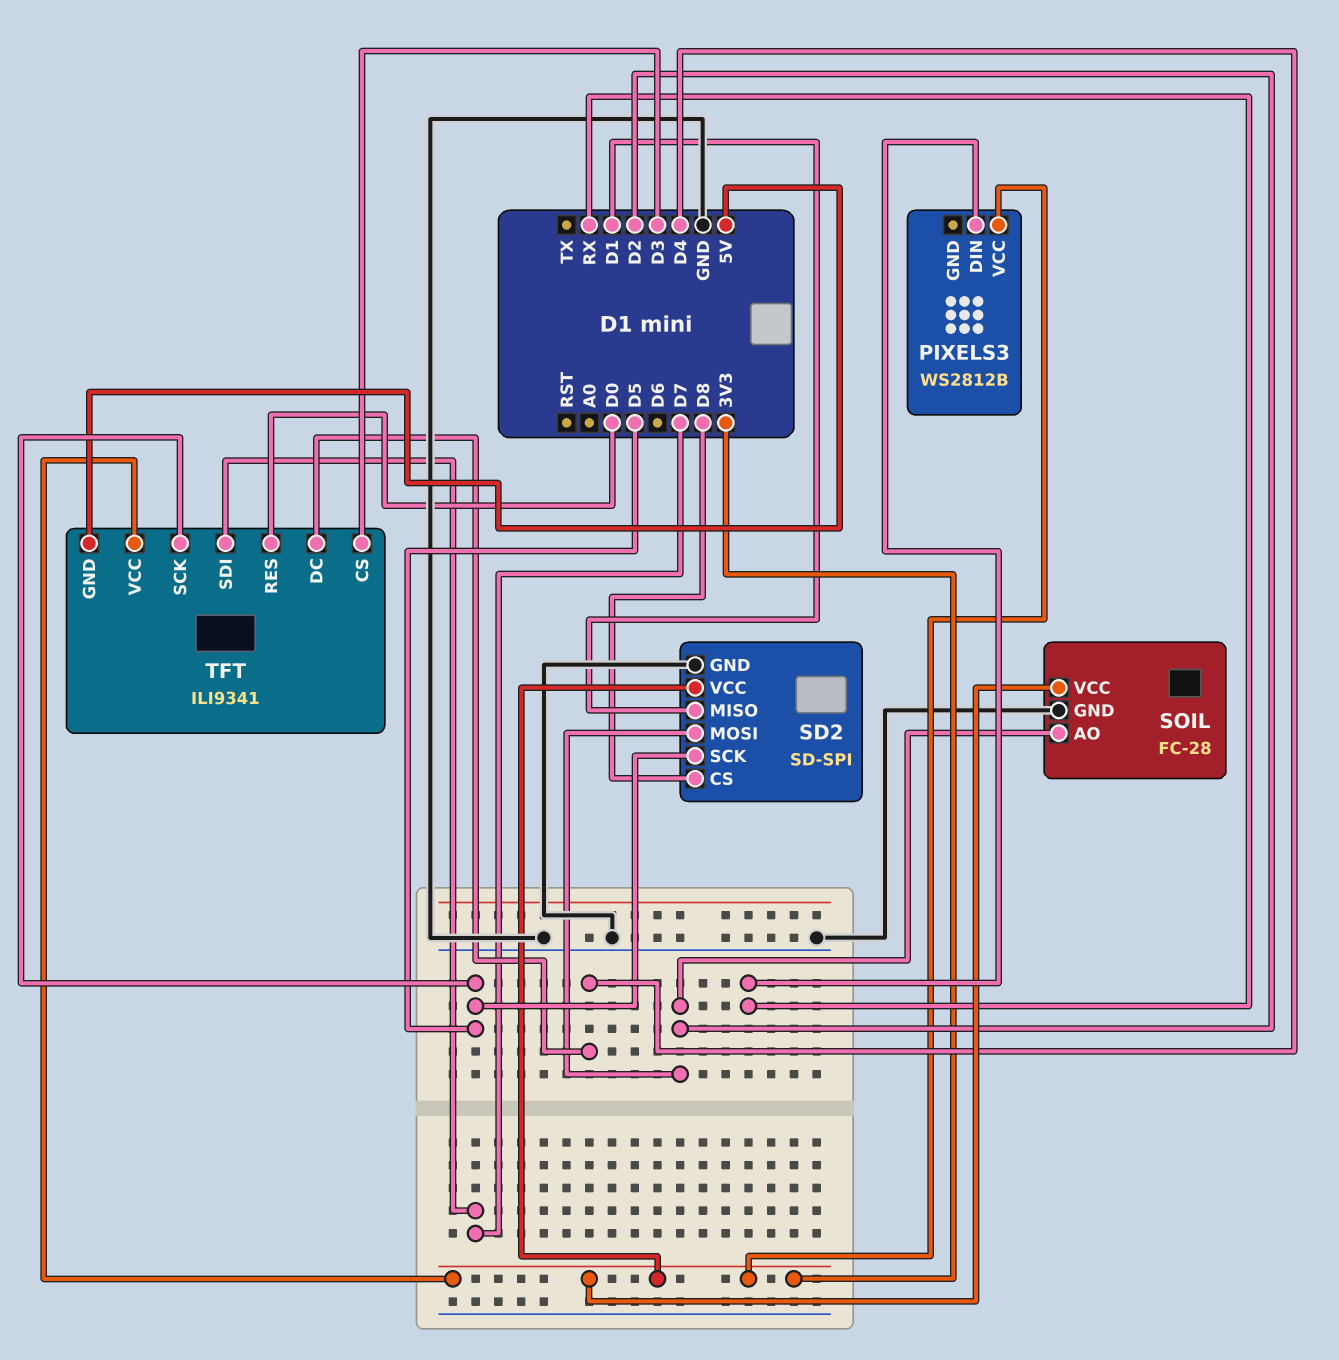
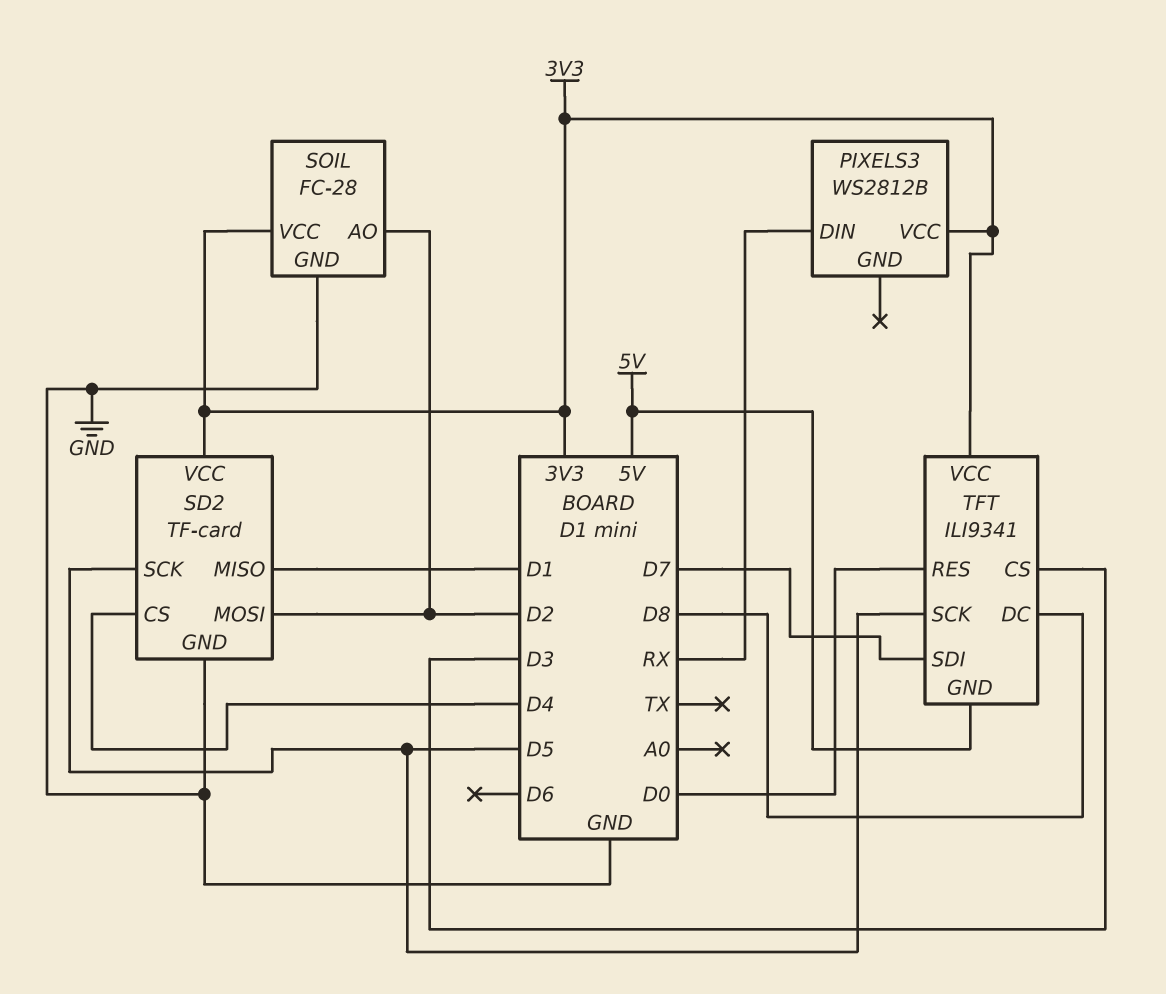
SD2: SD-SPI -> TF-card
SD2 pin CS: D8 -> D4
TFT pin DC: D4 -> D8

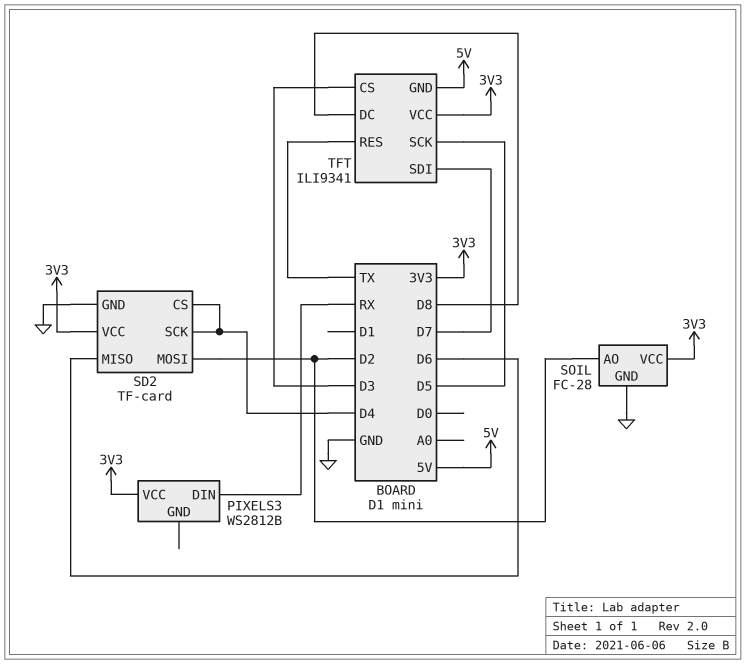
SD2 pin MISO: D1 -> D6
SD2 pin SCK: D5 -> D4
TFT pin RES: D0 -> TX

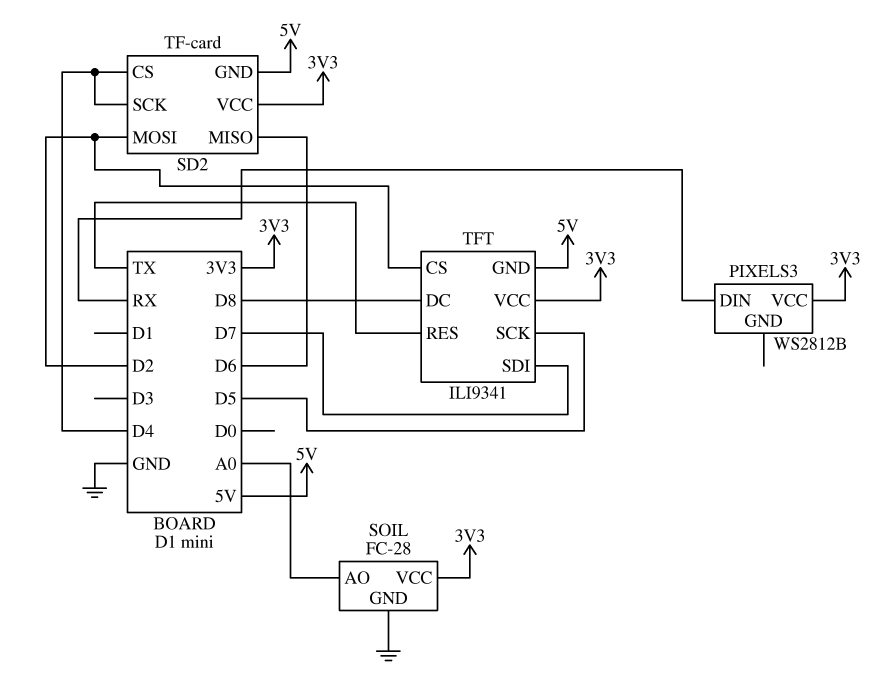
SD2 pin GND: GND -> 5V
SOIL pin AO: D2 -> A0
TFT pin CS: D3 -> D2

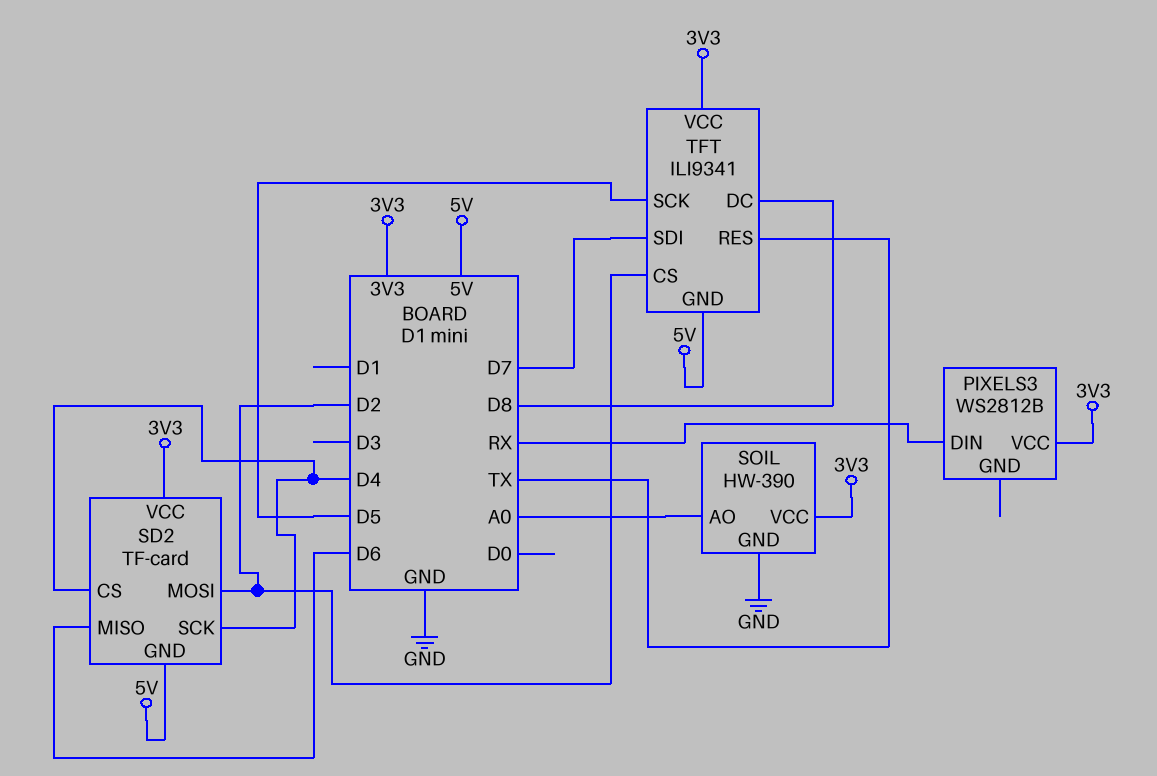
SOIL: FC-28 -> HW-390

